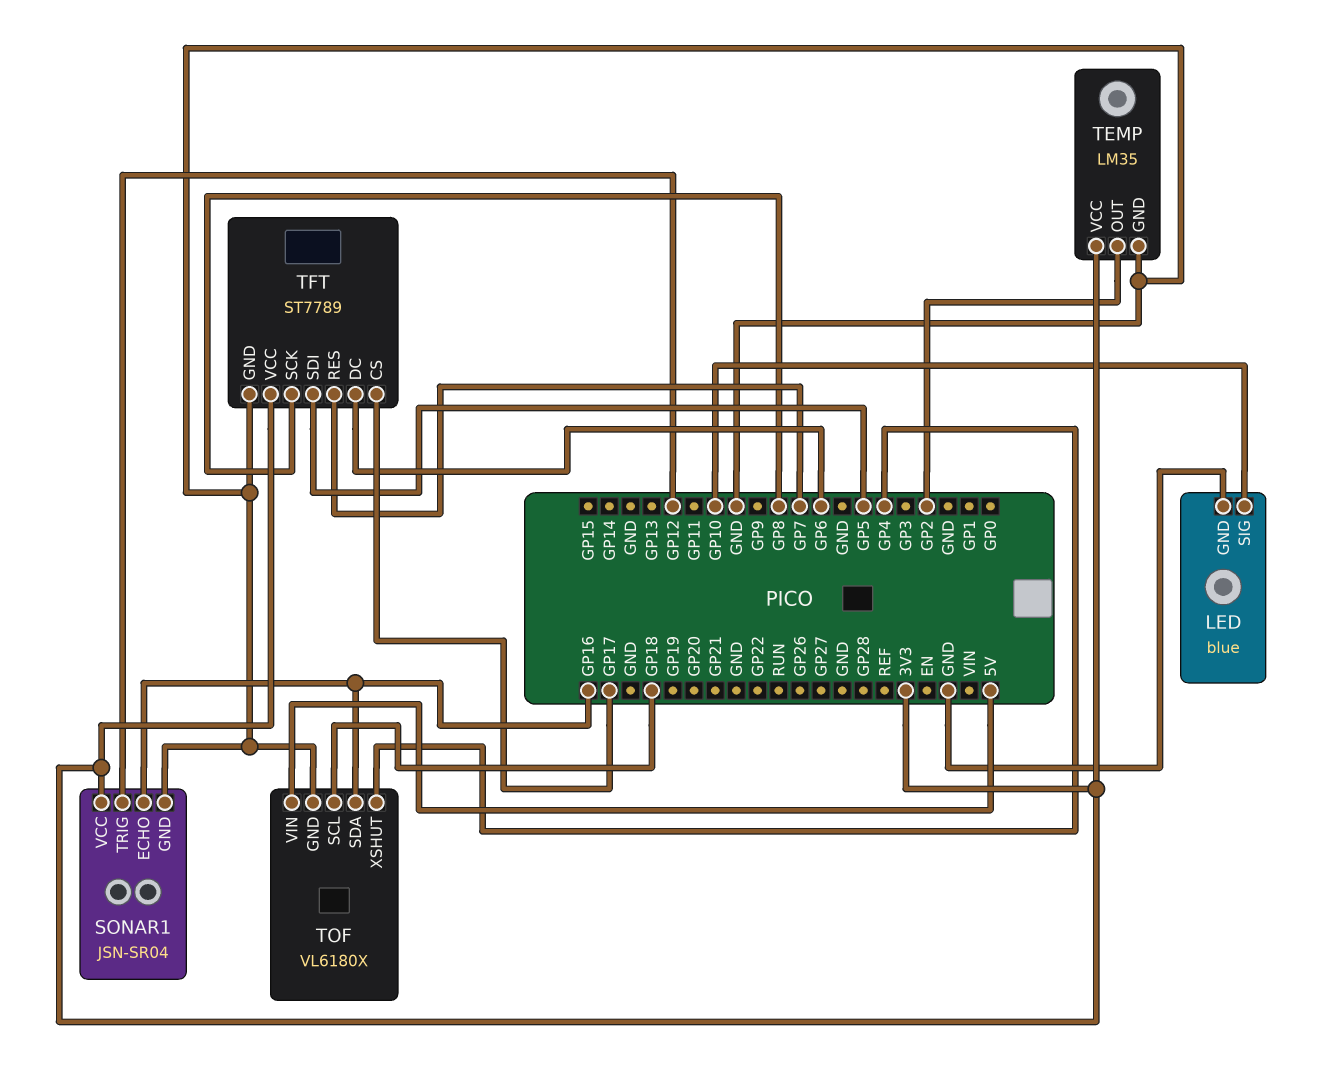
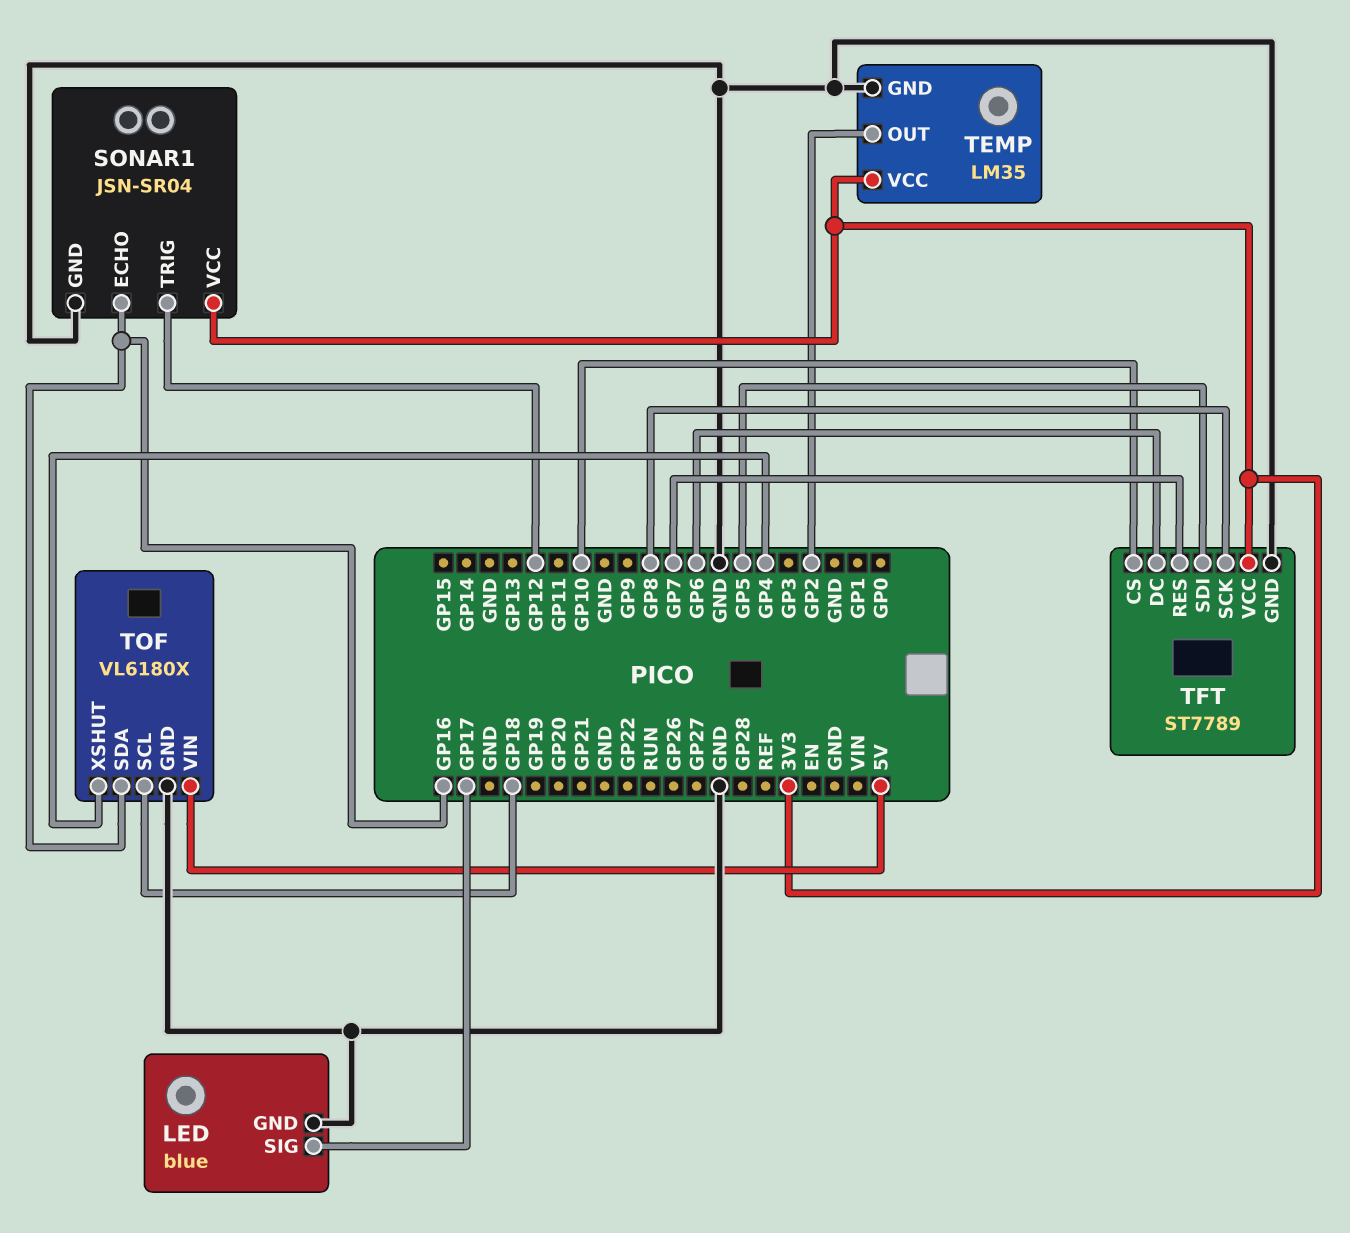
LED pin SIG: GP10 -> GP17
TFT pin CS: GP17 -> GP10

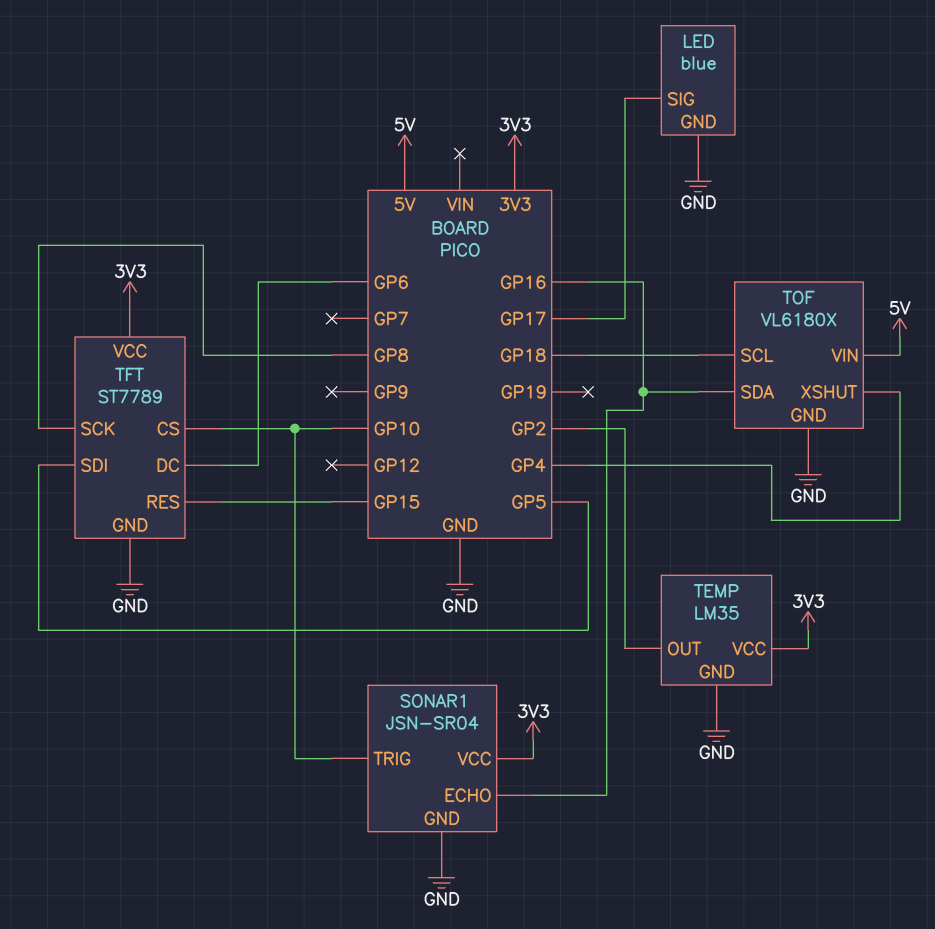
SONAR1 pin TRIG: GP12 -> GP10
TFT pin RES: GP7 -> GP15

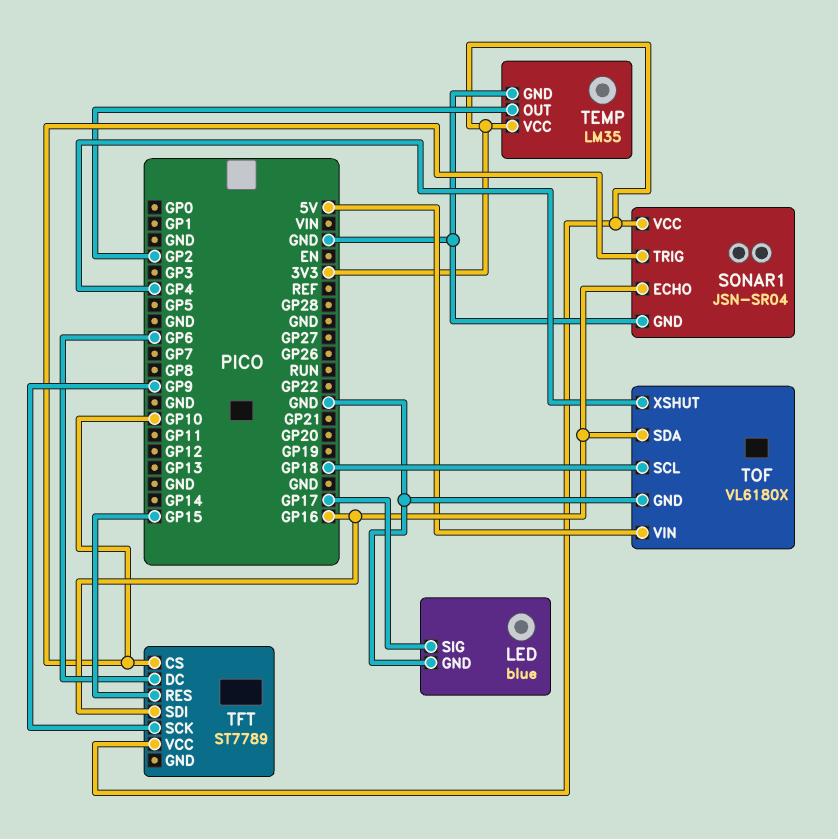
TFT pin GND: GND -> none
TFT pin SCK: GP8 -> GP9
TFT pin SDI: GP5 -> GP16

